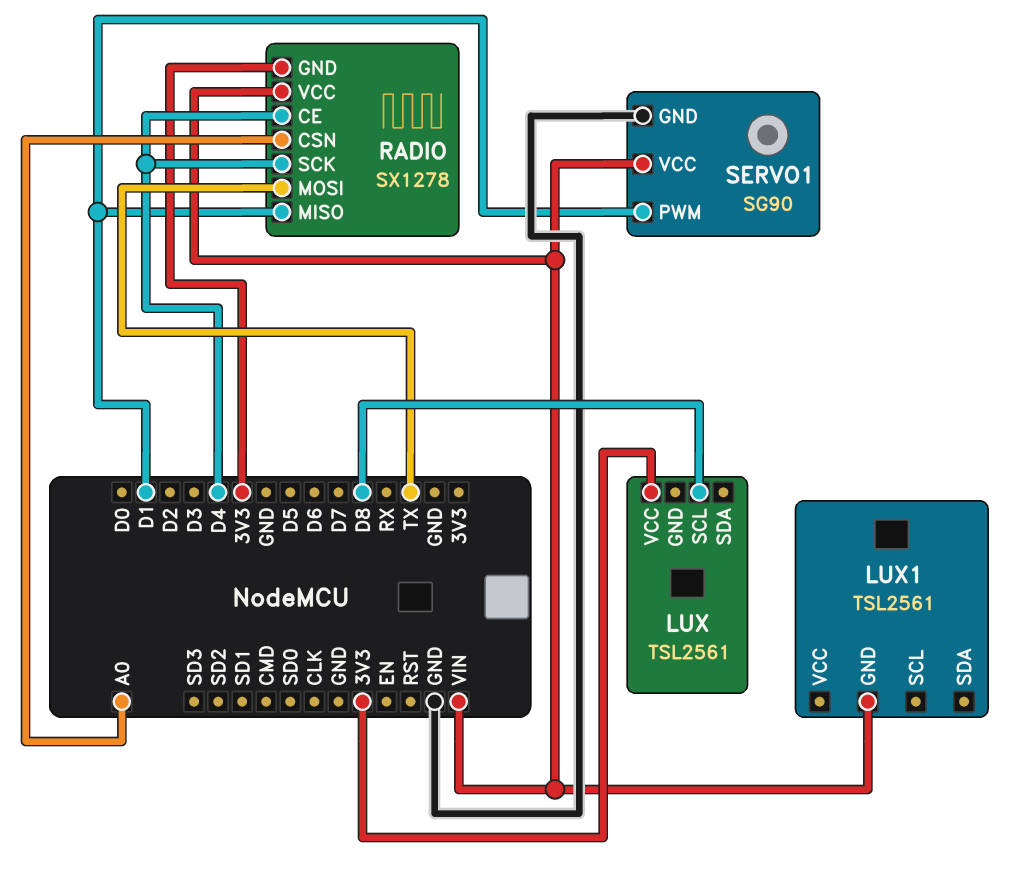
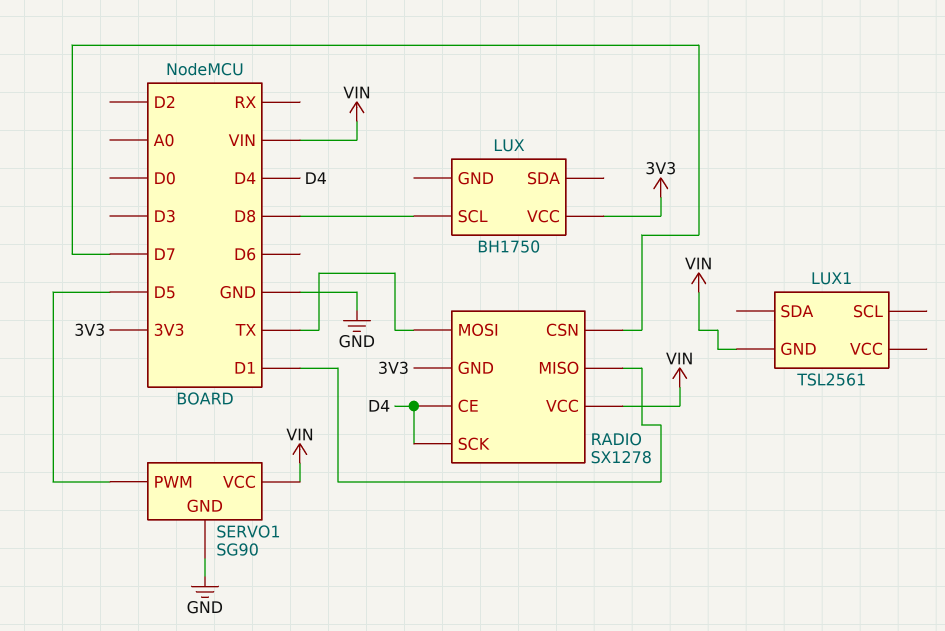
LUX: TSL2561 -> BH1750
RADIO pin CSN: A0 -> D7
SERVO1 pin PWM: D1 -> D5

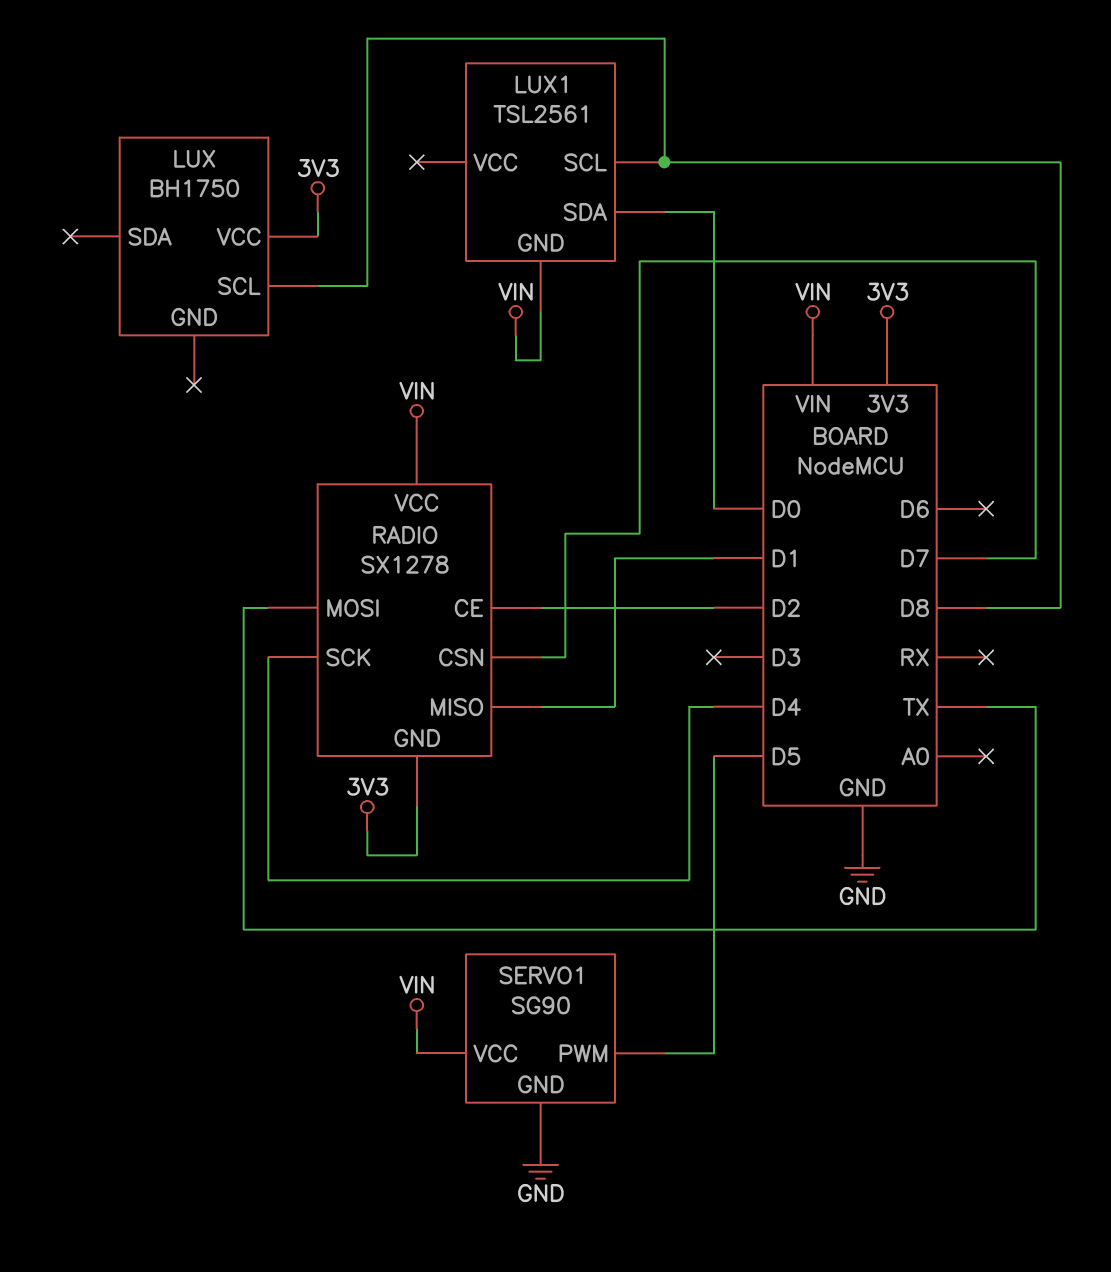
LUX1 pin SCL: none -> D8
LUX1 pin SDA: none -> D0
RADIO pin CE: D4 -> D2

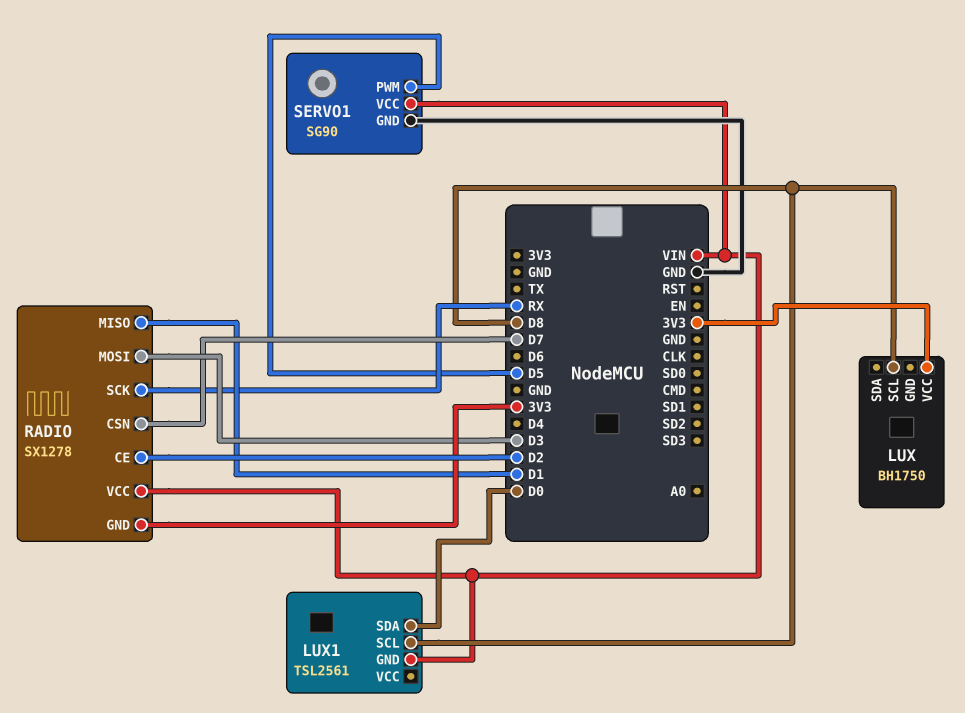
RADIO pin MOSI: TX -> D3
RADIO pin SCK: D4 -> RX

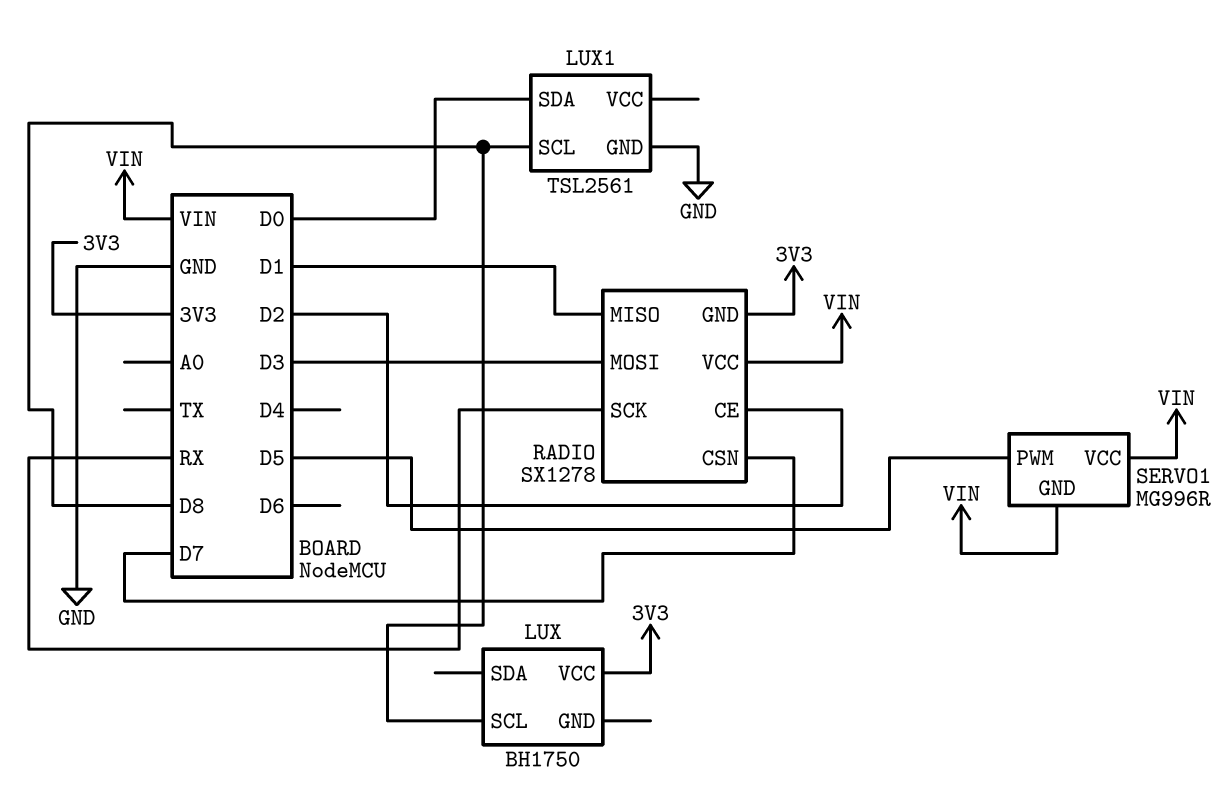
LUX1 pin GND: VIN -> GND
SERVO1: SG90 -> MG996R
SERVO1 pin GND: GND -> VIN

